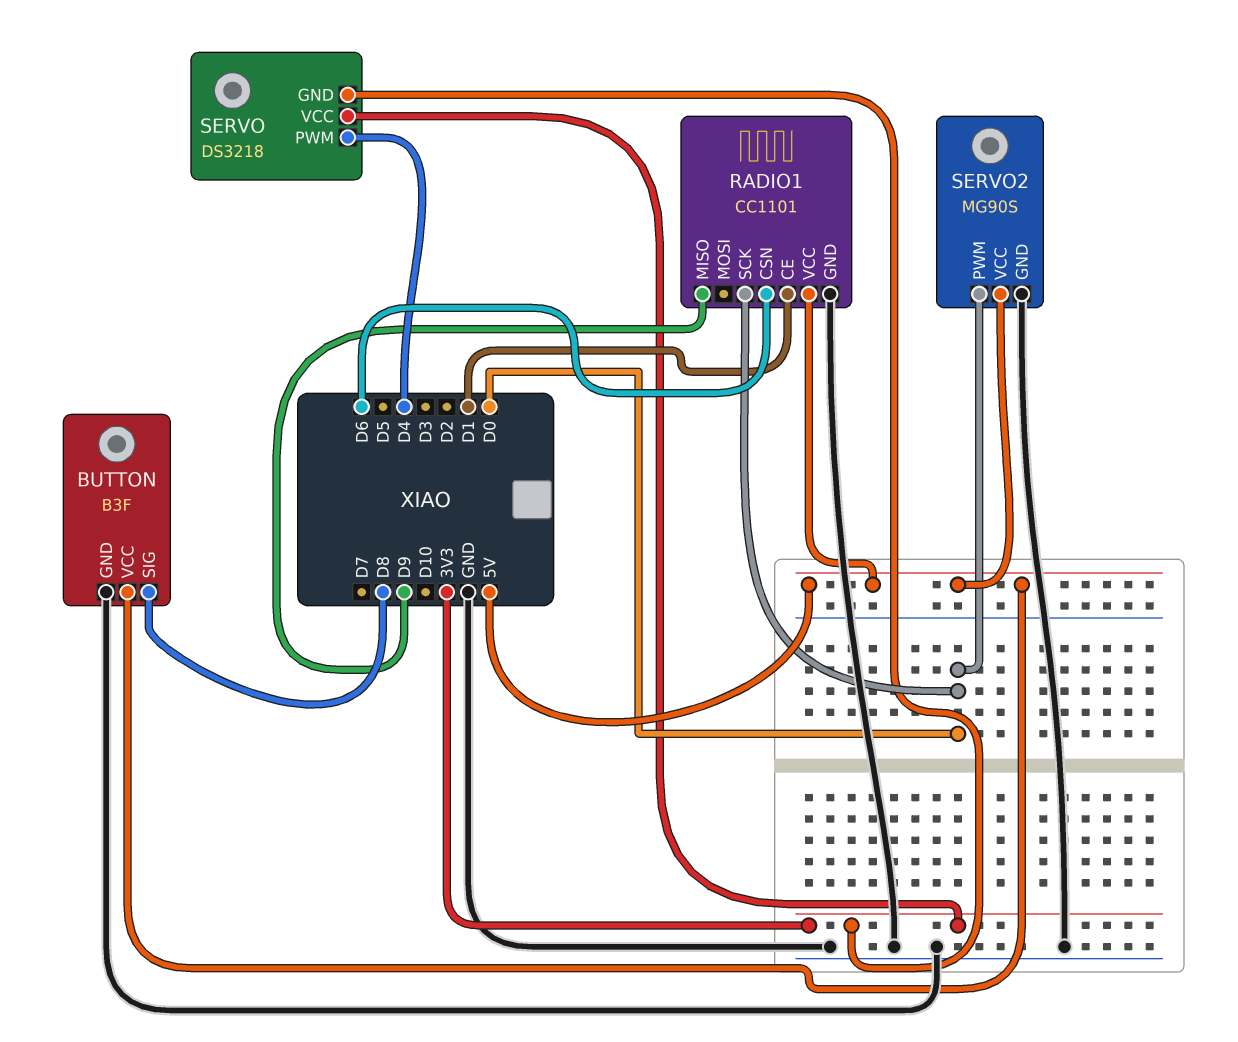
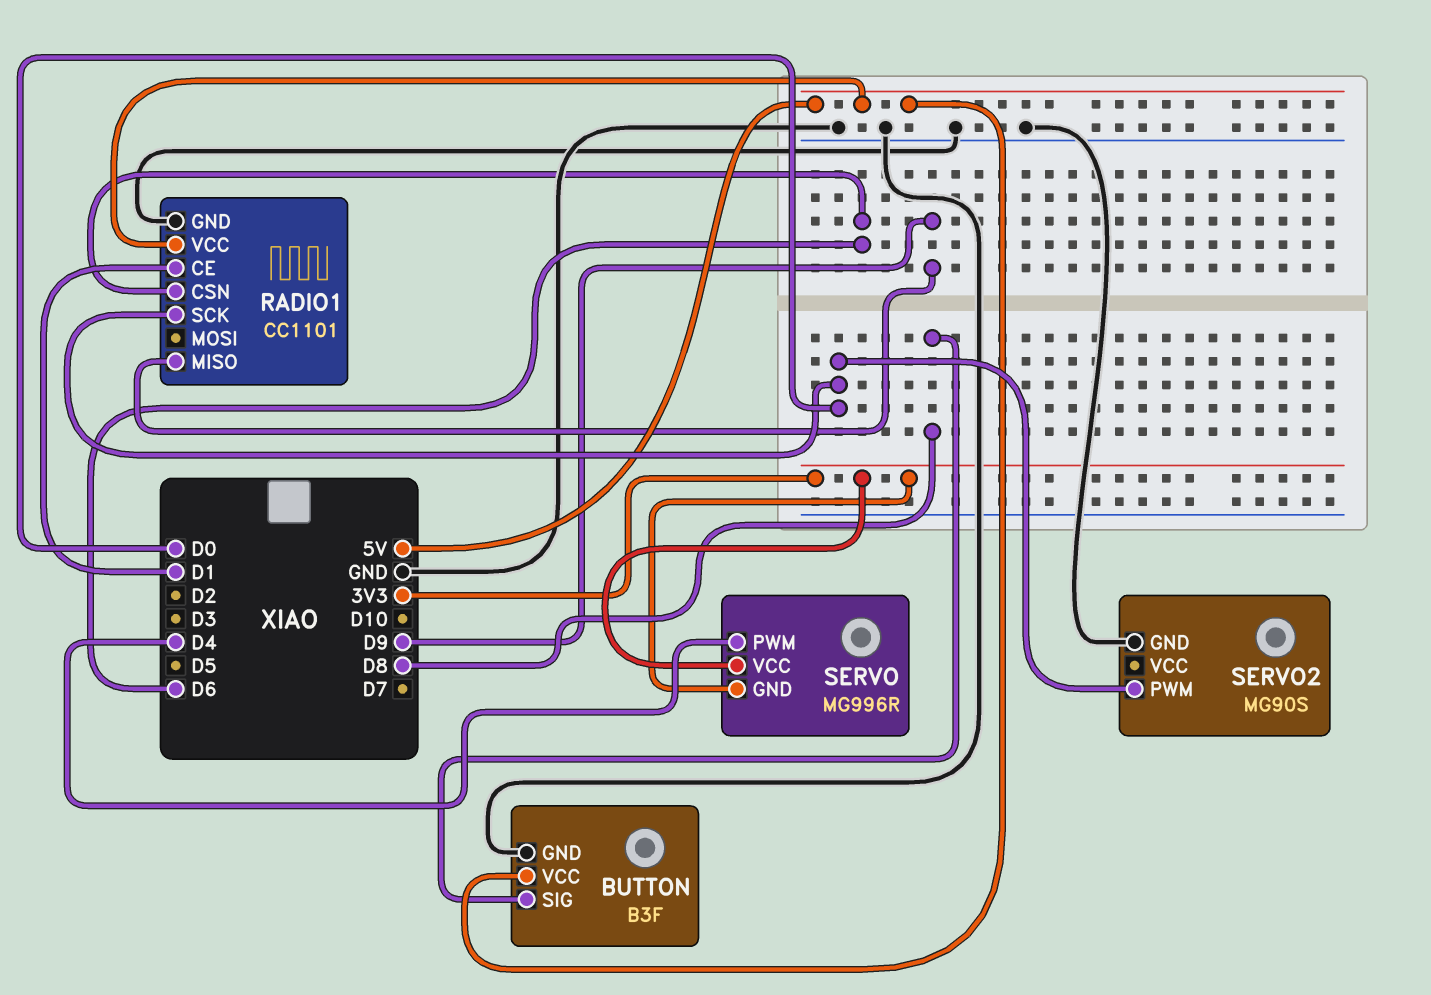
SERVO: DS3218 -> MG996R
SERVO2 pin VCC: 5V -> none

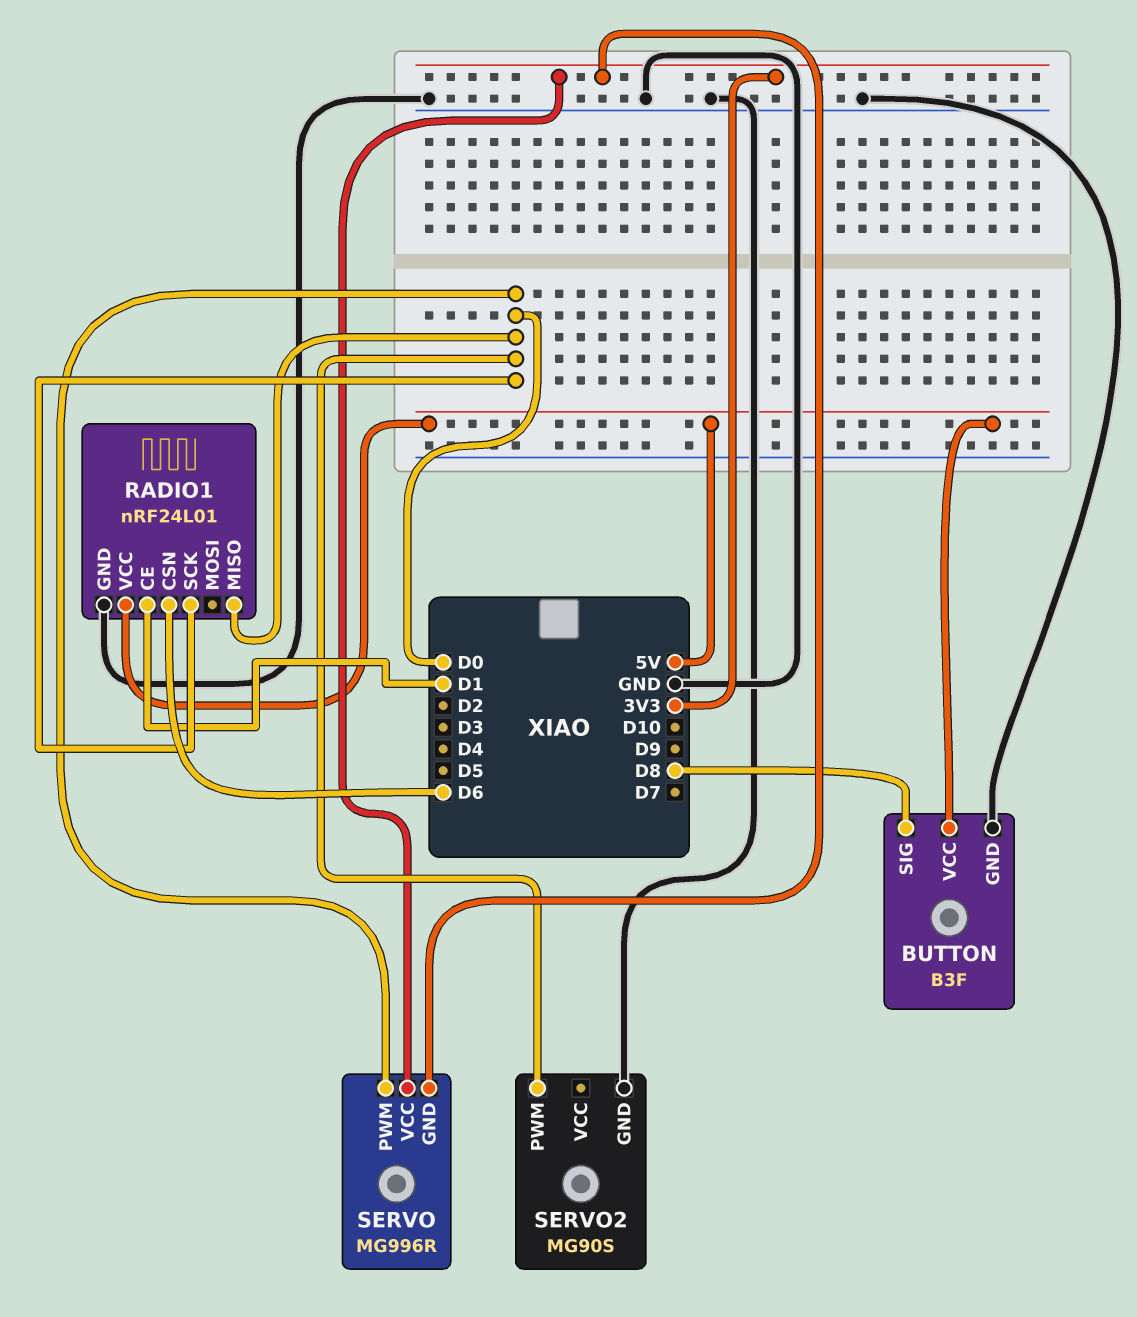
RADIO1: CC1101 -> nRF24L01
RADIO1 pin MISO: D9 -> D0
SERVO pin PWM: D4 -> D0

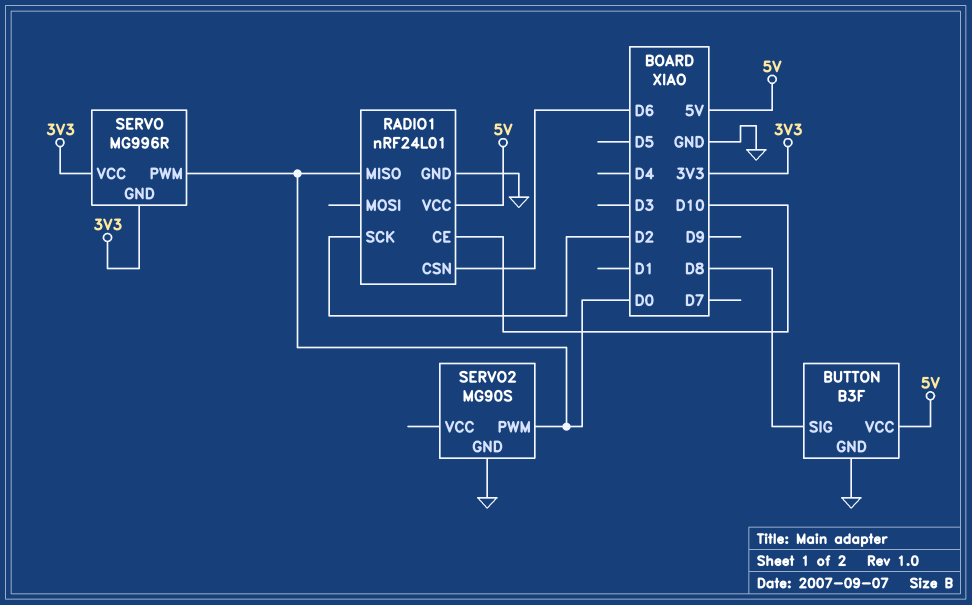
RADIO1 pin CE: D1 -> D10
RADIO1 pin SCK: D0 -> D2

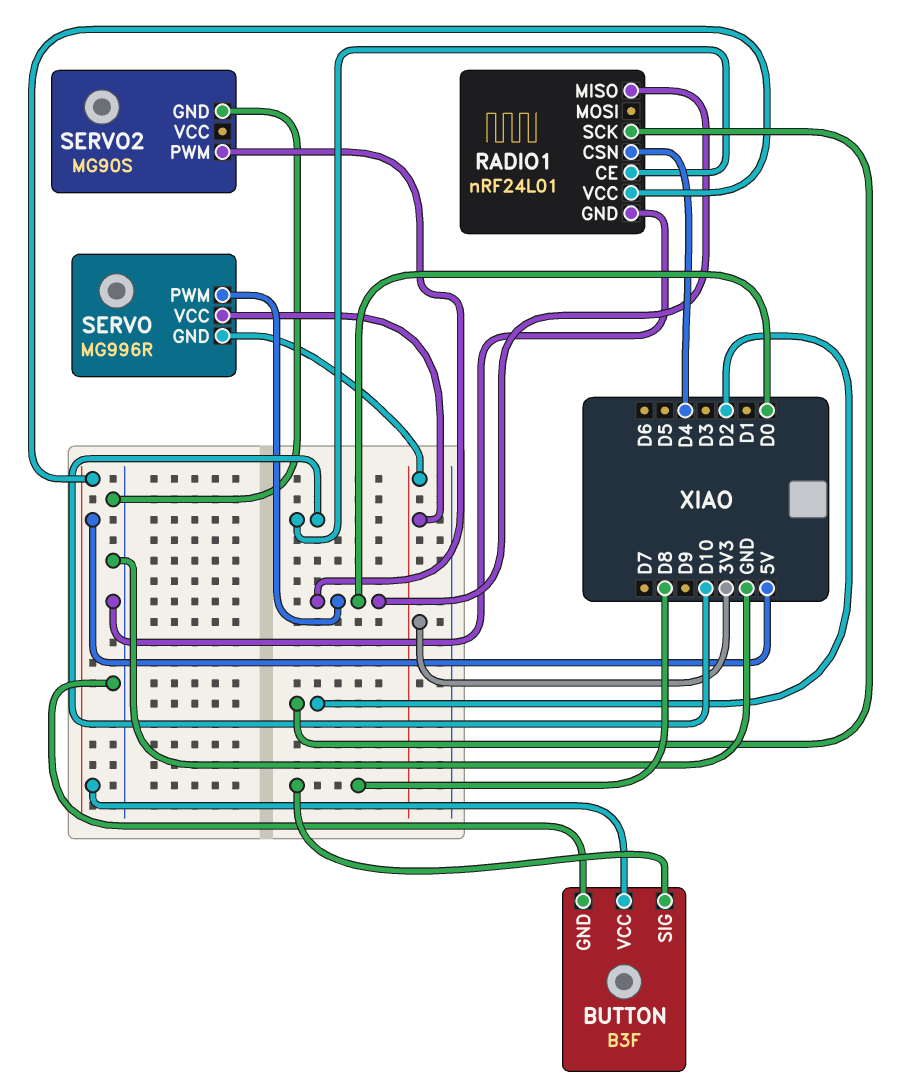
RADIO1 pin CSN: D6 -> D4

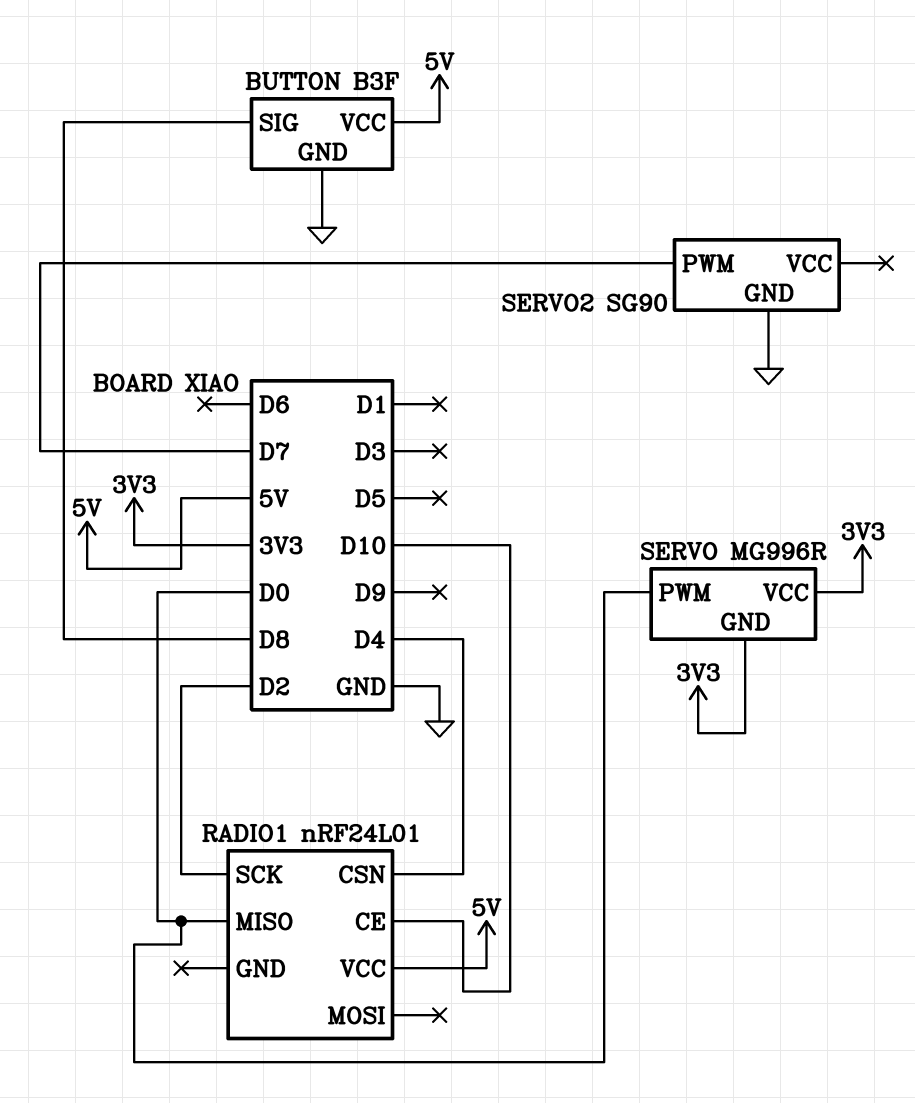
RADIO1 pin GND: GND -> none
SERVO2: MG90S -> SG90
SERVO2 pin PWM: D0 -> D7

